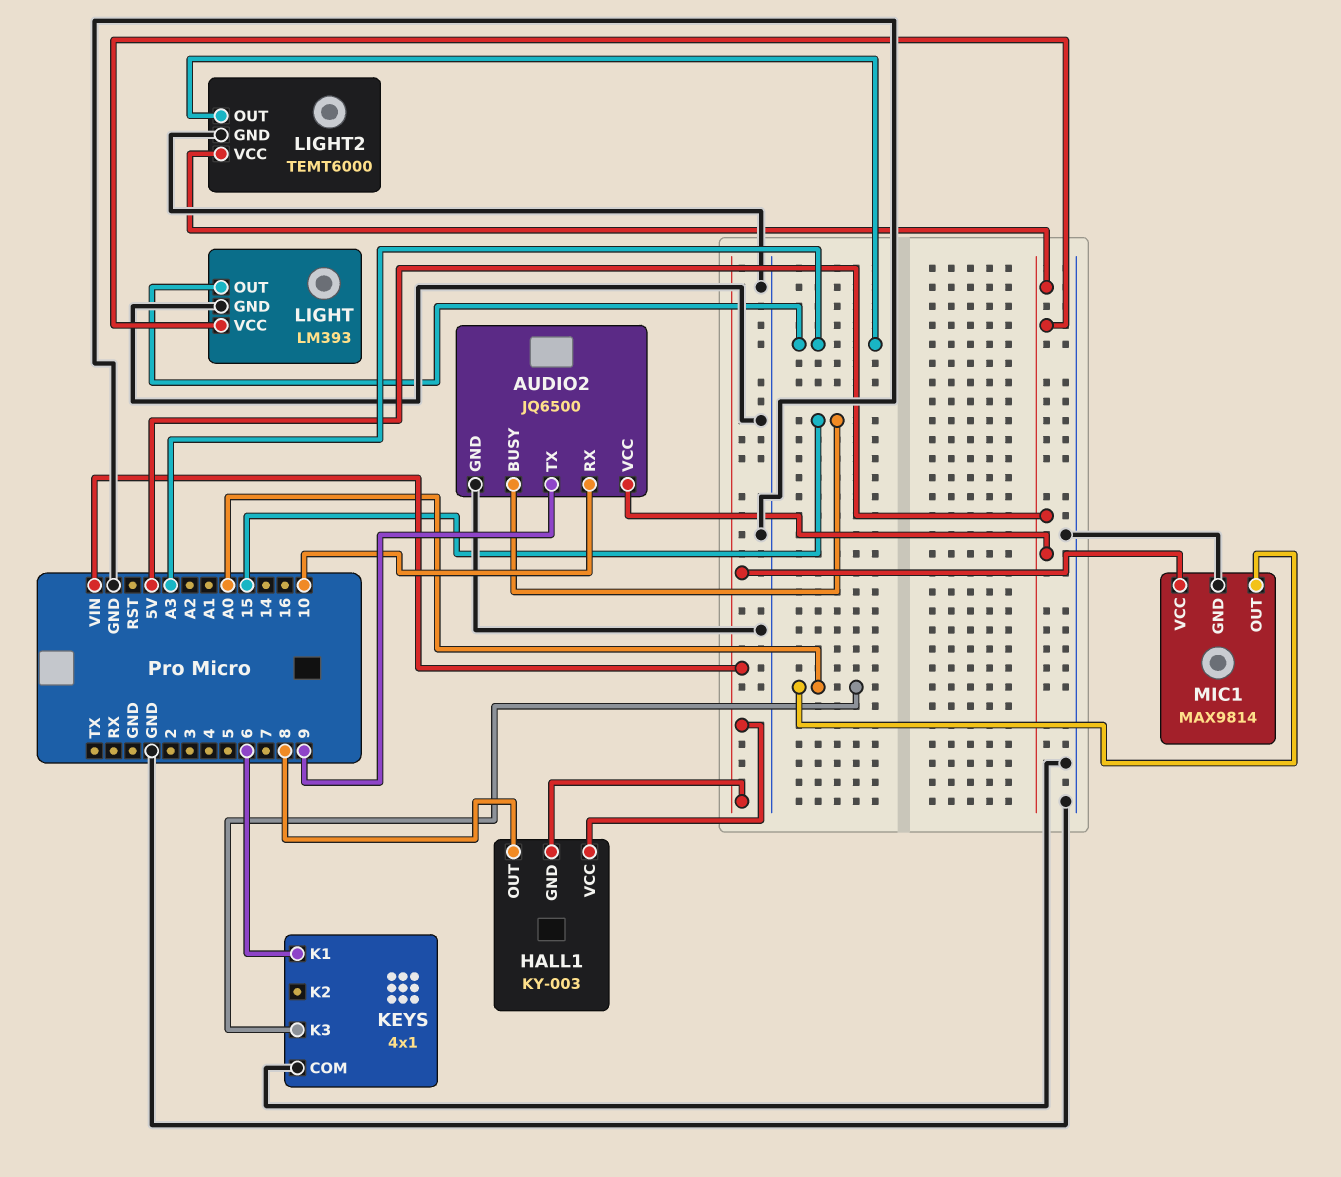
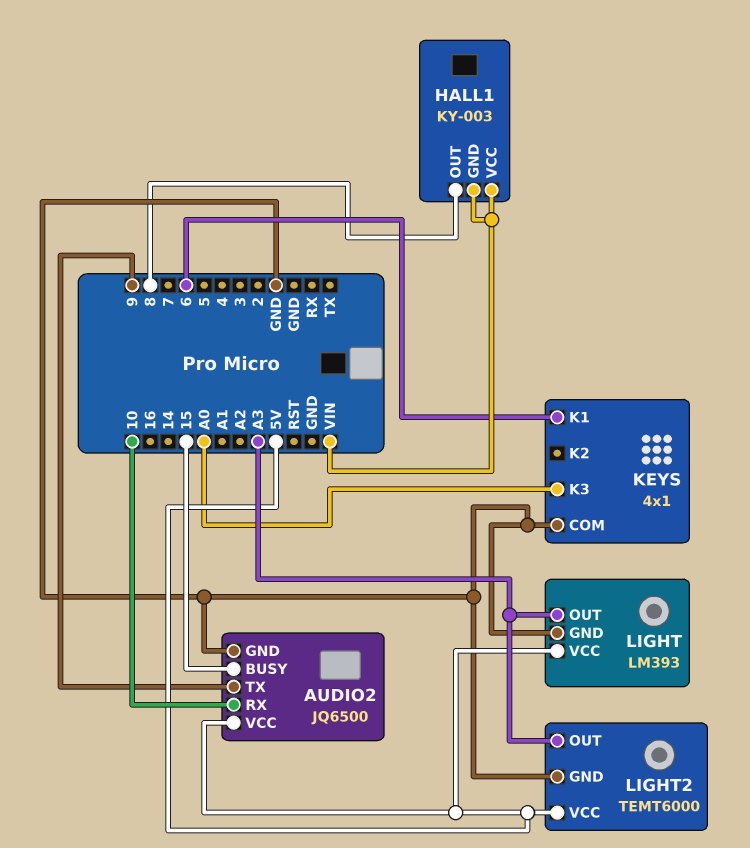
MIC1: MAX9814 -> none
MIC1 pin GND: GND -> none
MIC1 pin OUT: A0 -> none
MIC1 pin VCC: VIN -> none

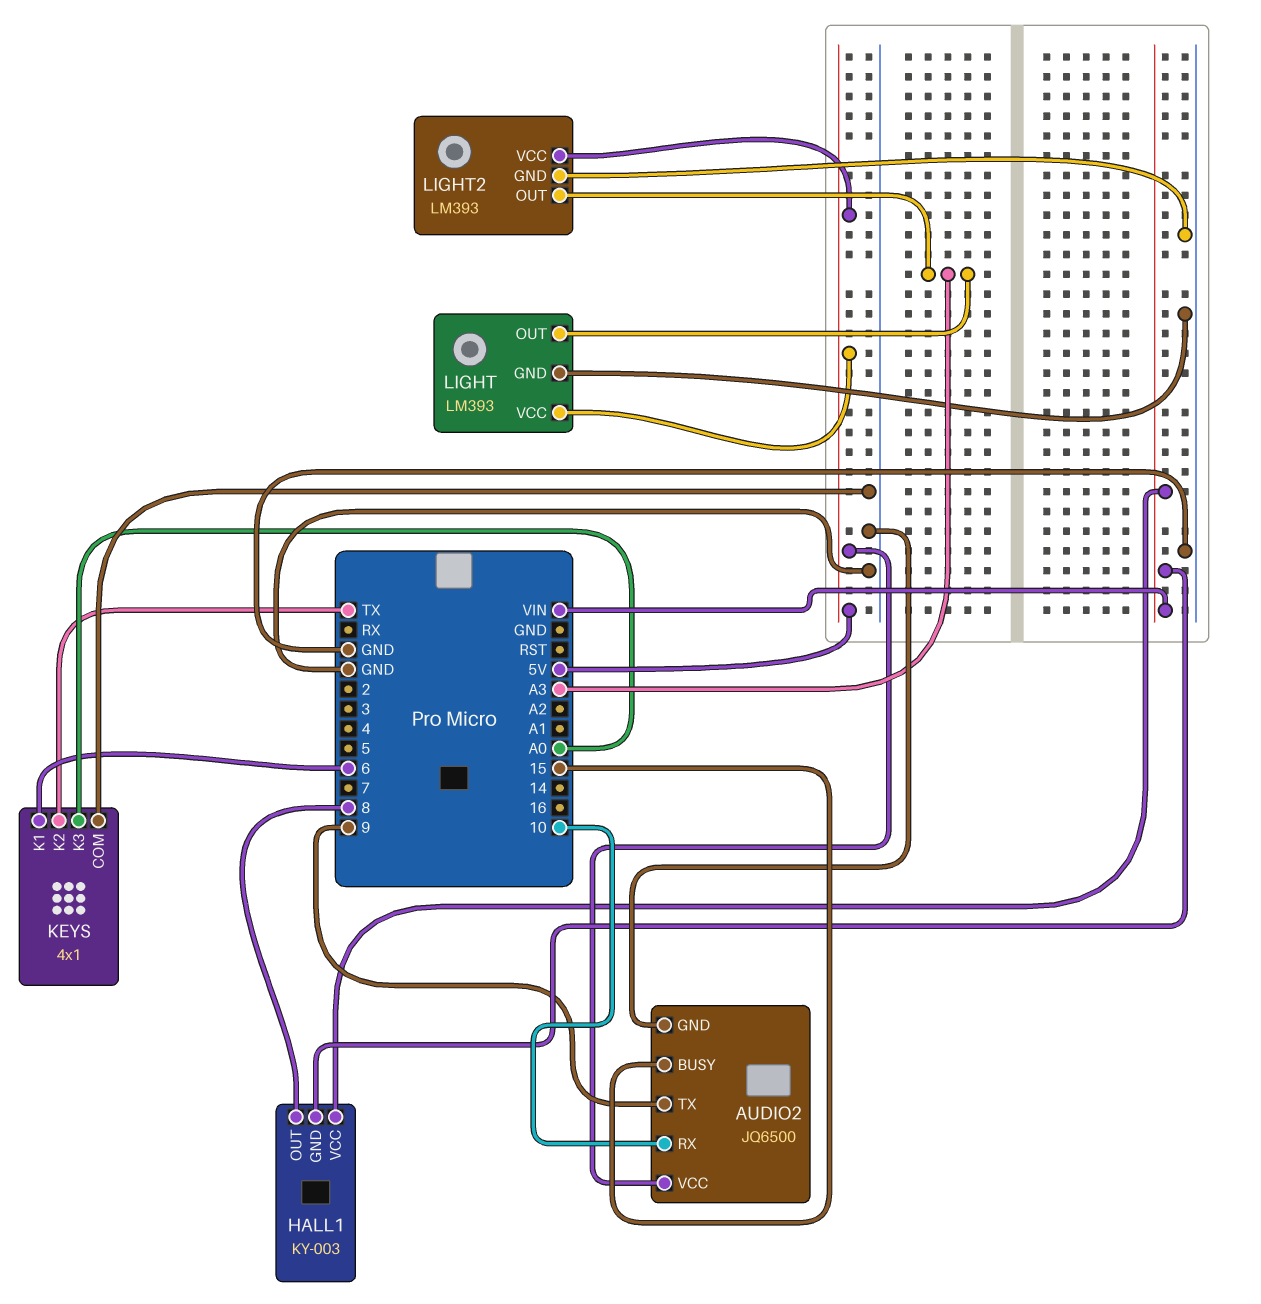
KEYS pin K2: none -> TX
LIGHT2: TEMT6000 -> LM393

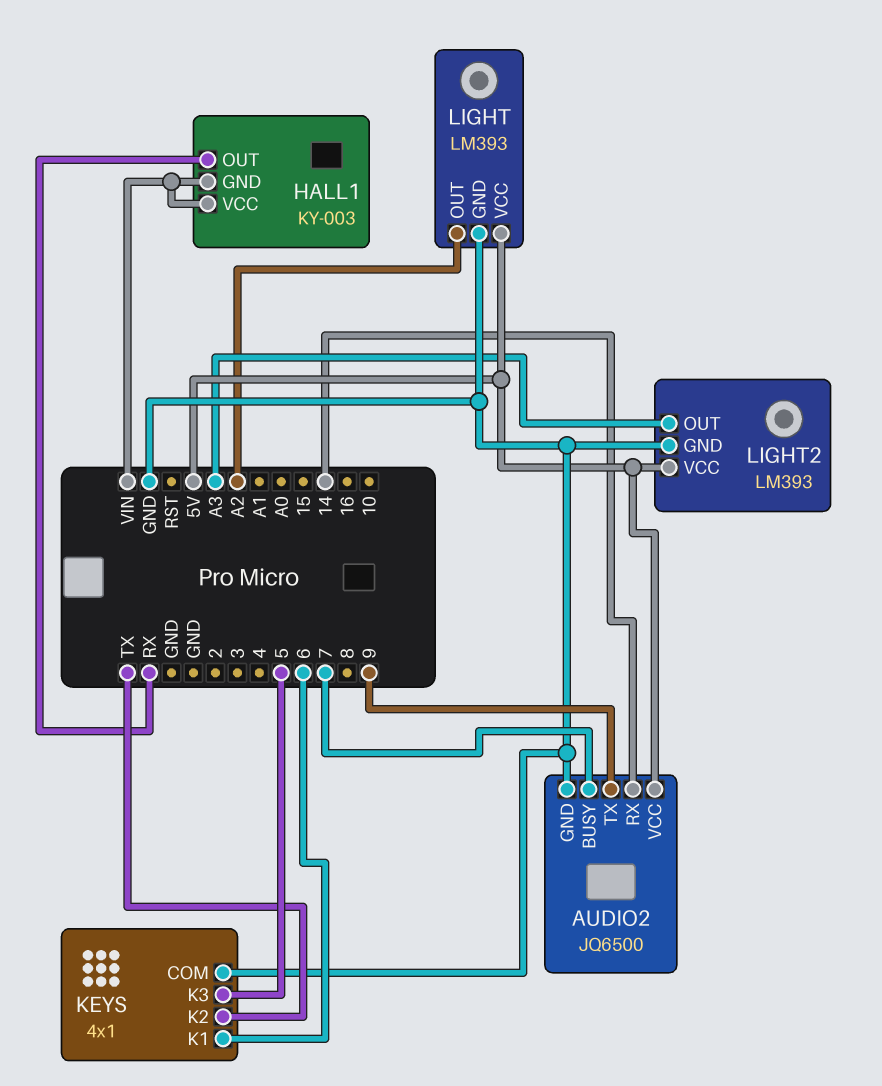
AUDIO2 pin BUSY: 15 -> 7
AUDIO2 pin RX: 10 -> 14
HALL1 pin OUT: 8 -> RX
KEYS pin K3: A0 -> 5
LIGHT pin OUT: A3 -> A2

